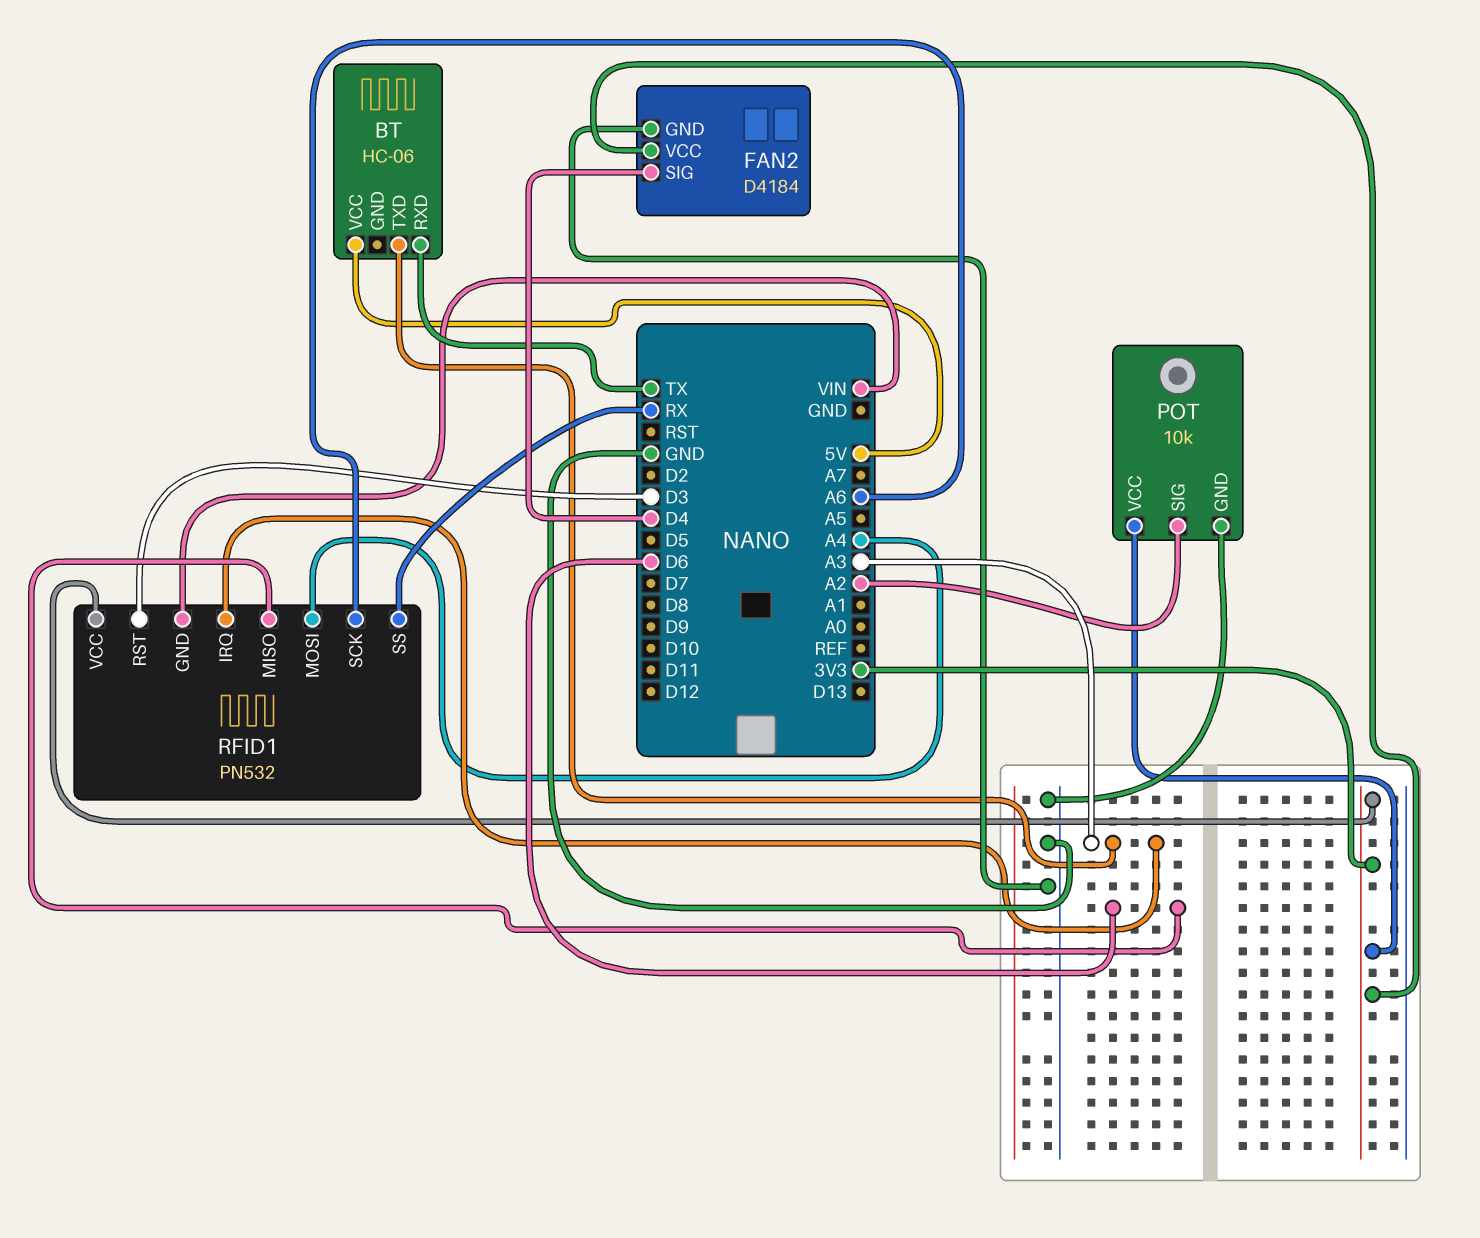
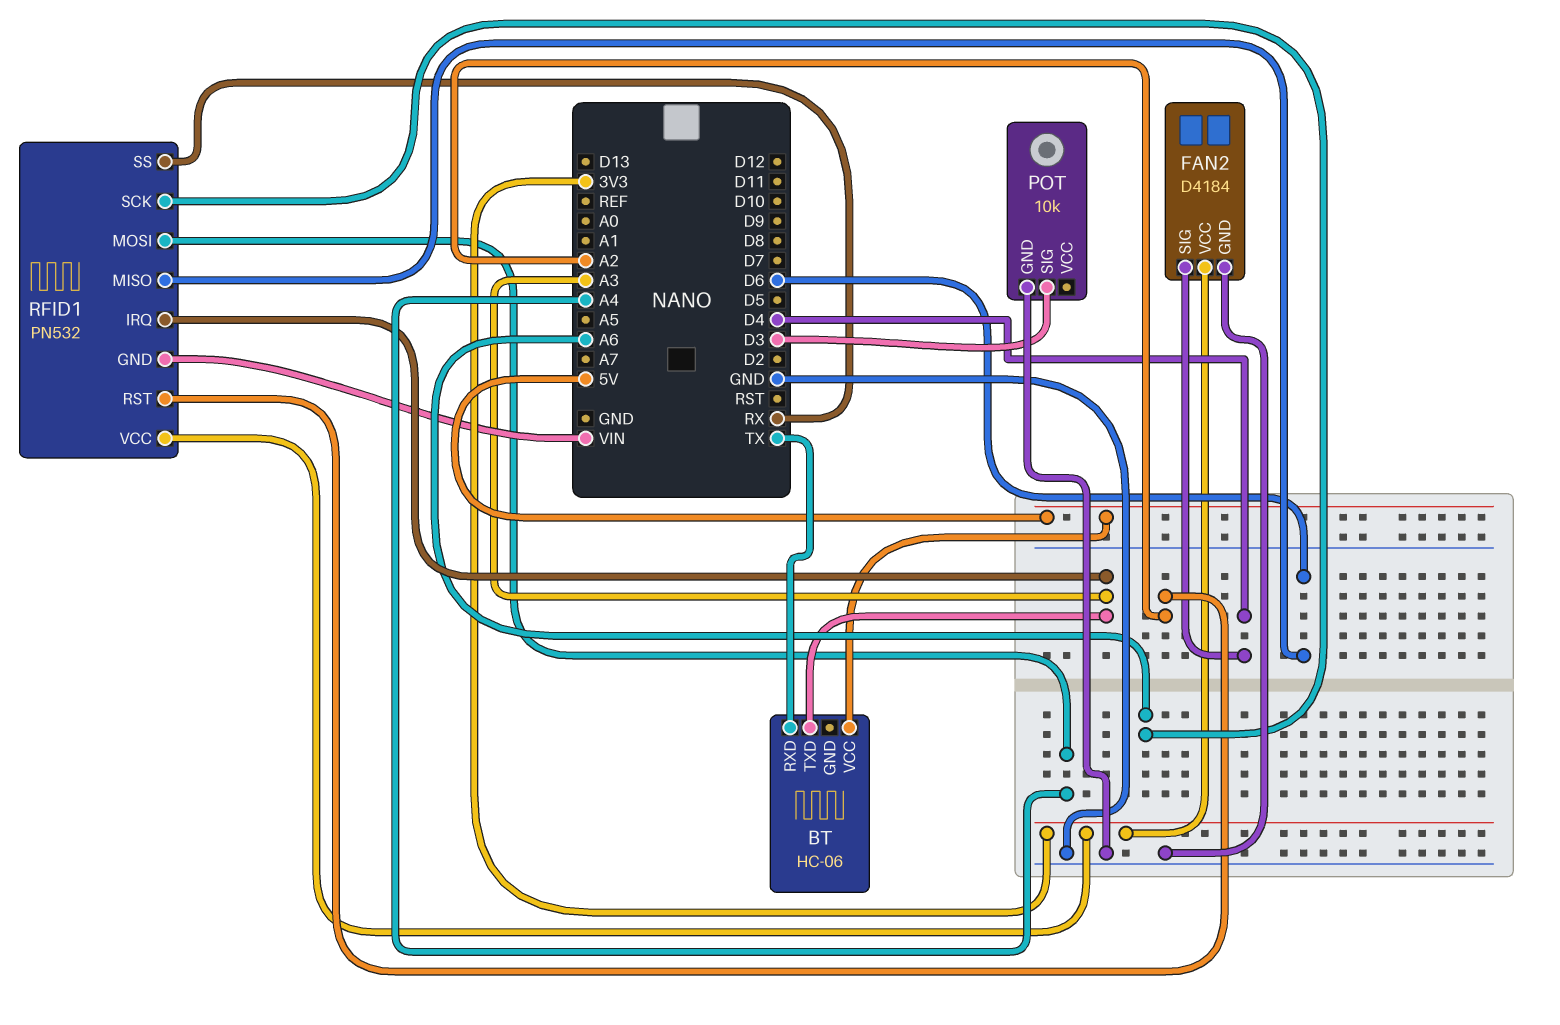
POT pin SIG: A2 -> D3
POT pin VCC: 3V3 -> none
RFID1 pin RST: D3 -> A2

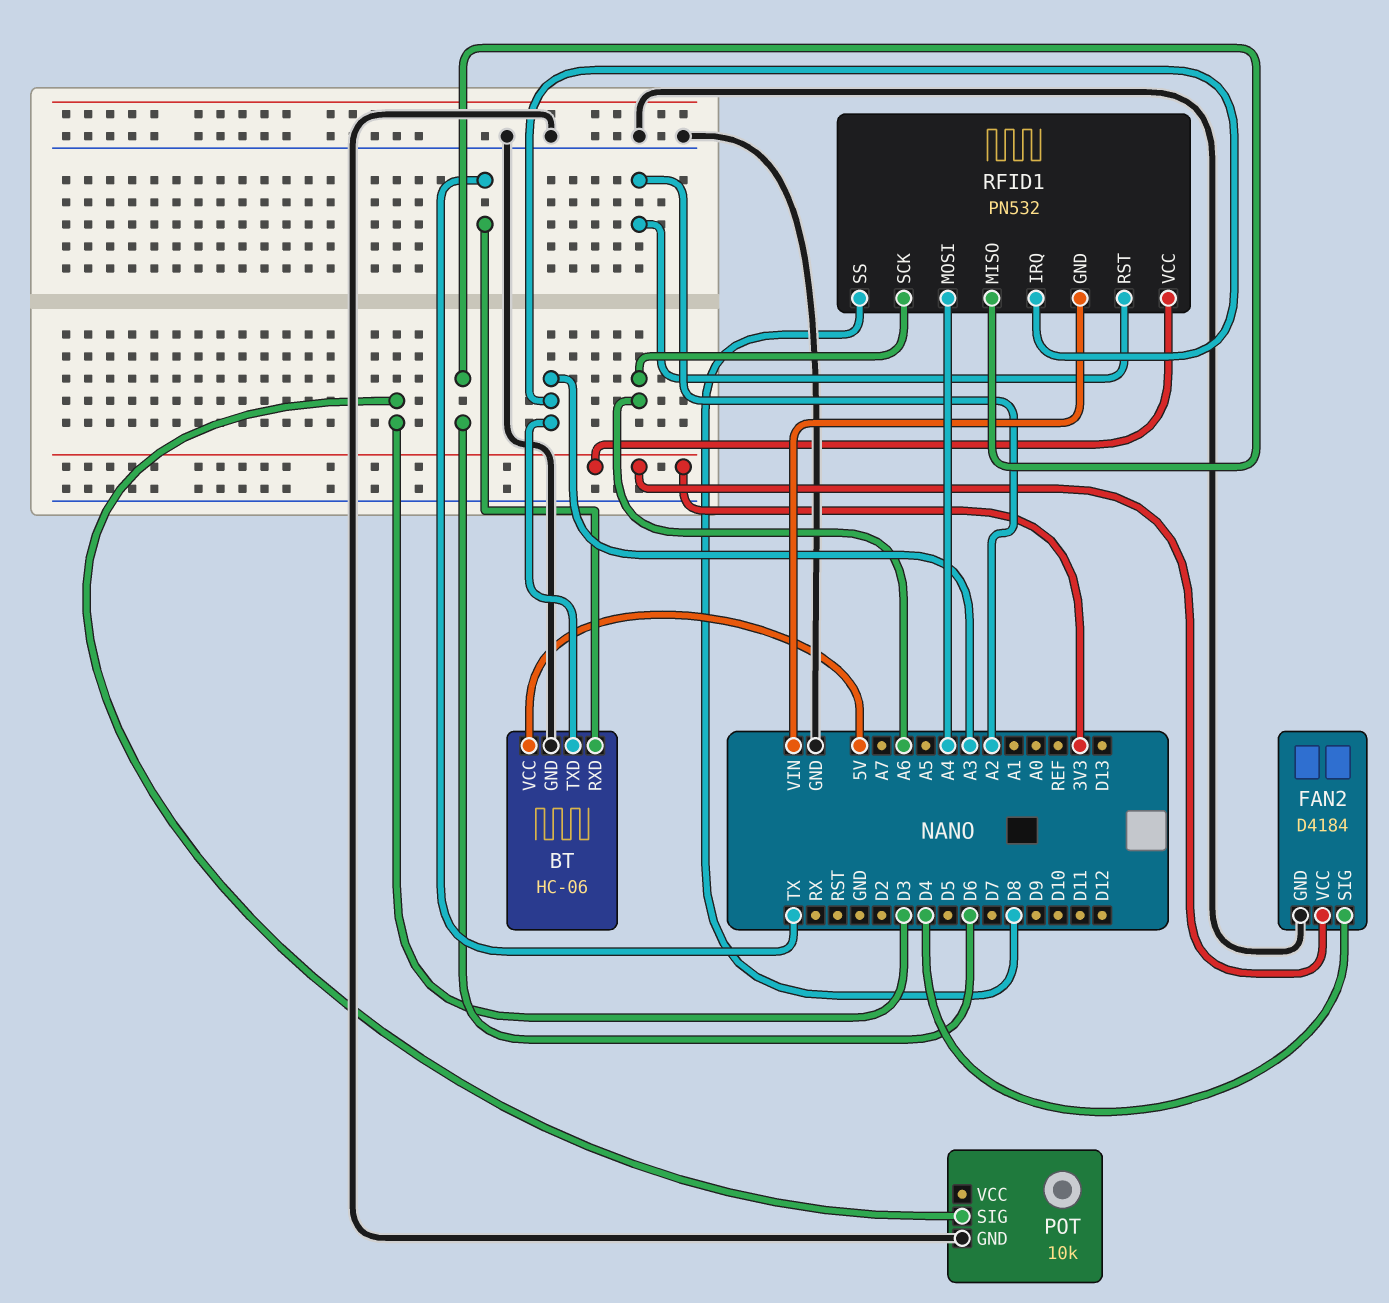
BT pin GND: none -> GND
RFID1 pin SS: RX -> D8

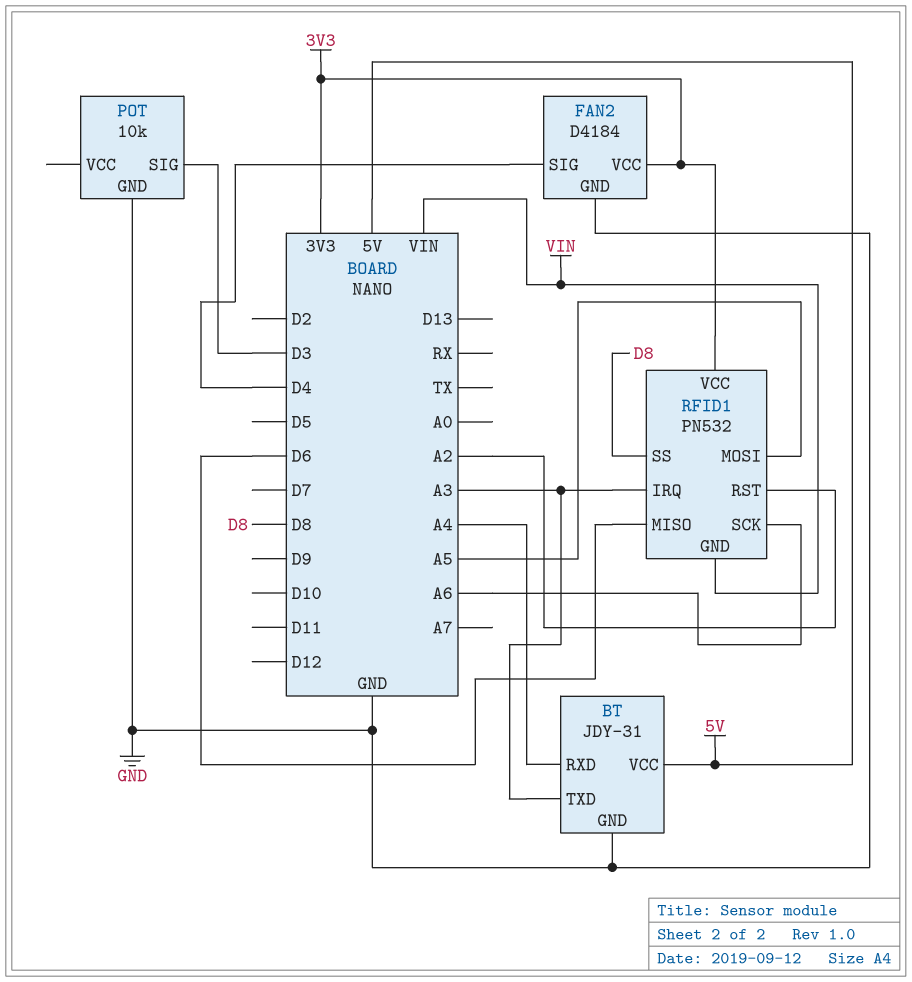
BT: HC-06 -> JDY-31
BT pin RXD: TX -> A4
RFID1 pin MOSI: A4 -> A5

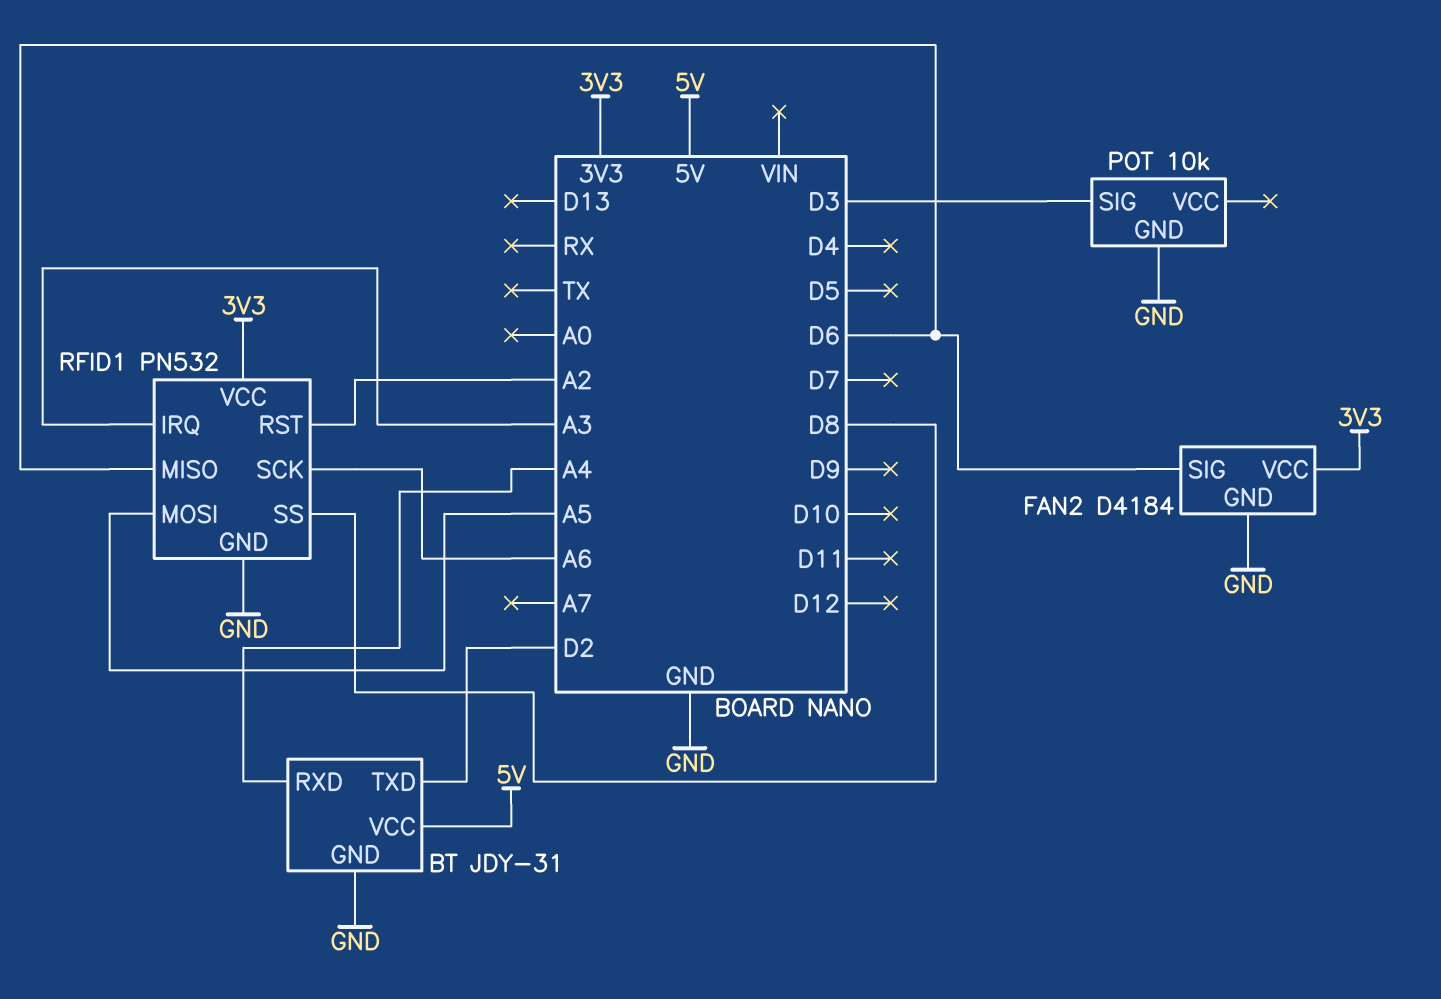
BT pin TXD: A3 -> D2
FAN2 pin SIG: D4 -> D6
RFID1 pin GND: VIN -> GND

